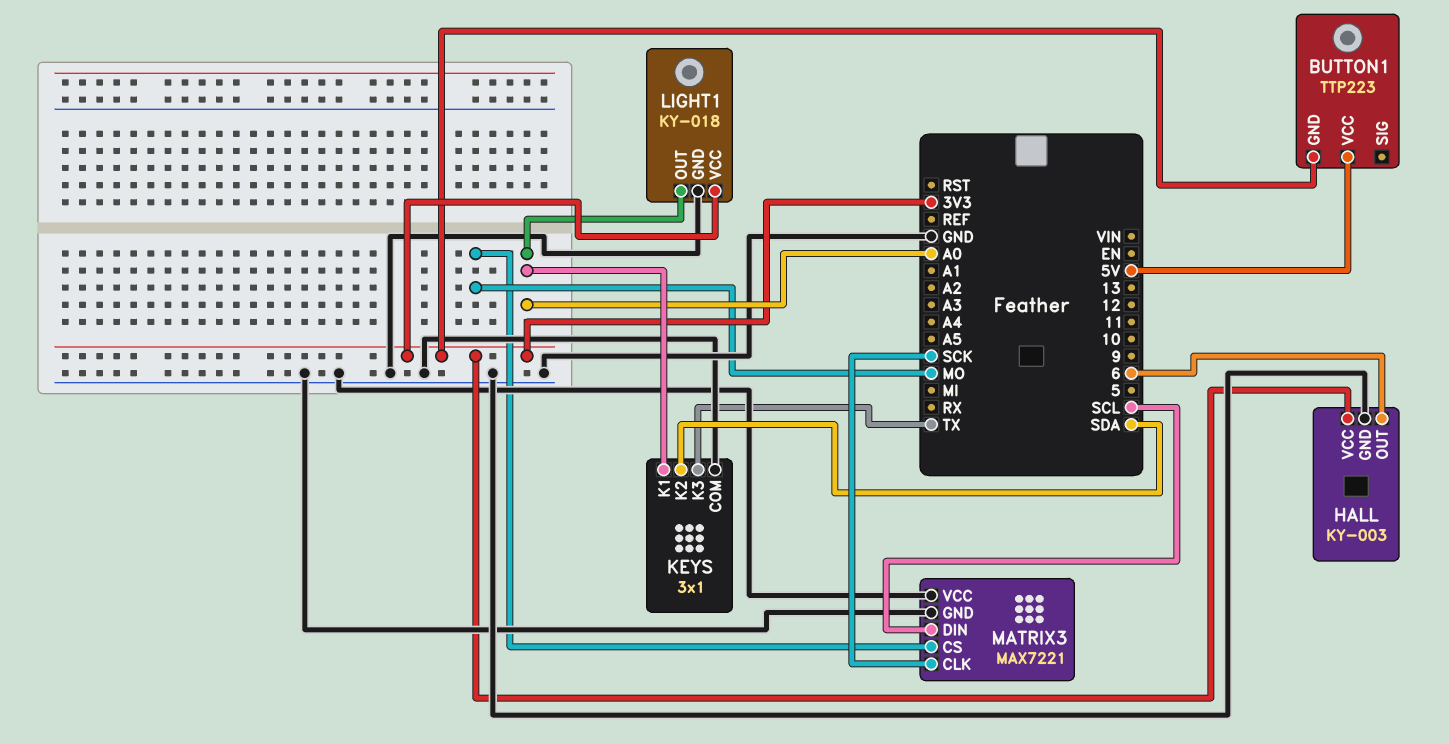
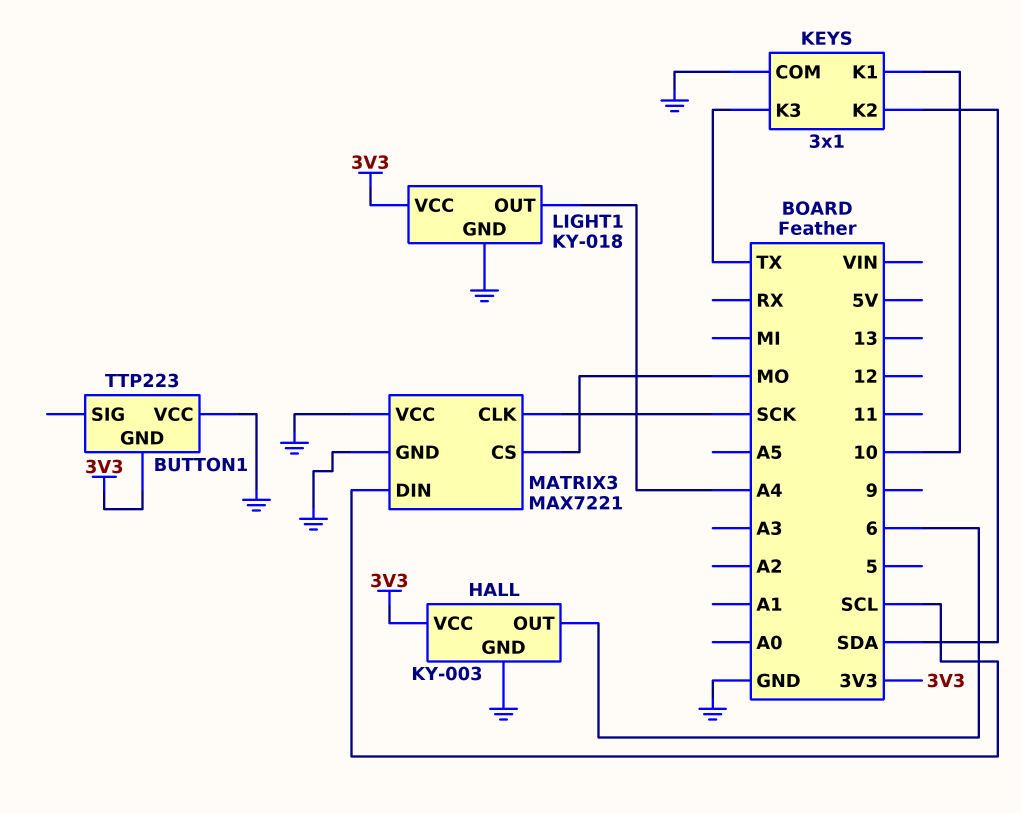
BUTTON1 pin VCC: 5V -> GND
KEYS pin K1: A0 -> 10
LIGHT1 pin OUT: A0 -> A4

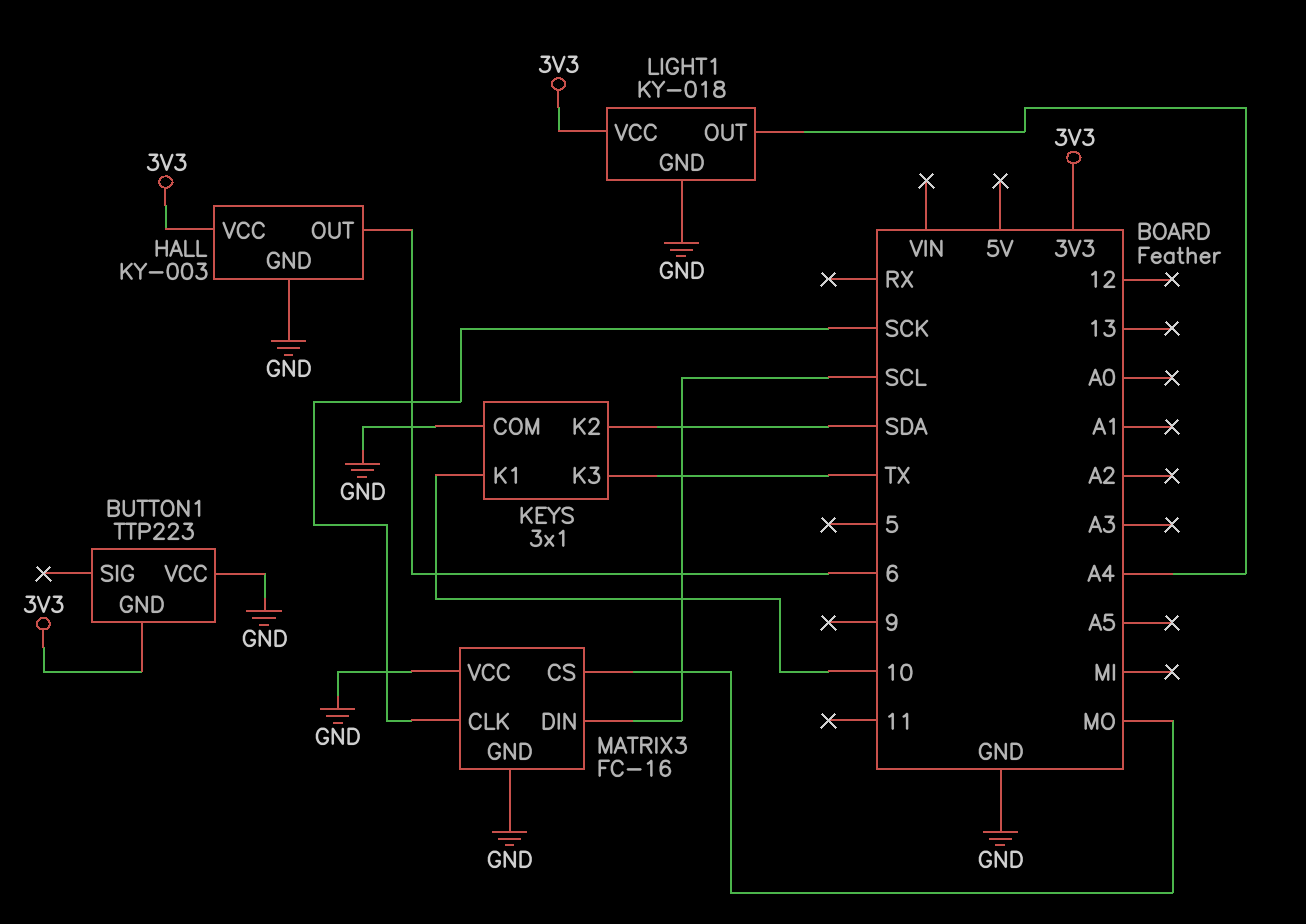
MATRIX3: MAX7221 -> FC-16

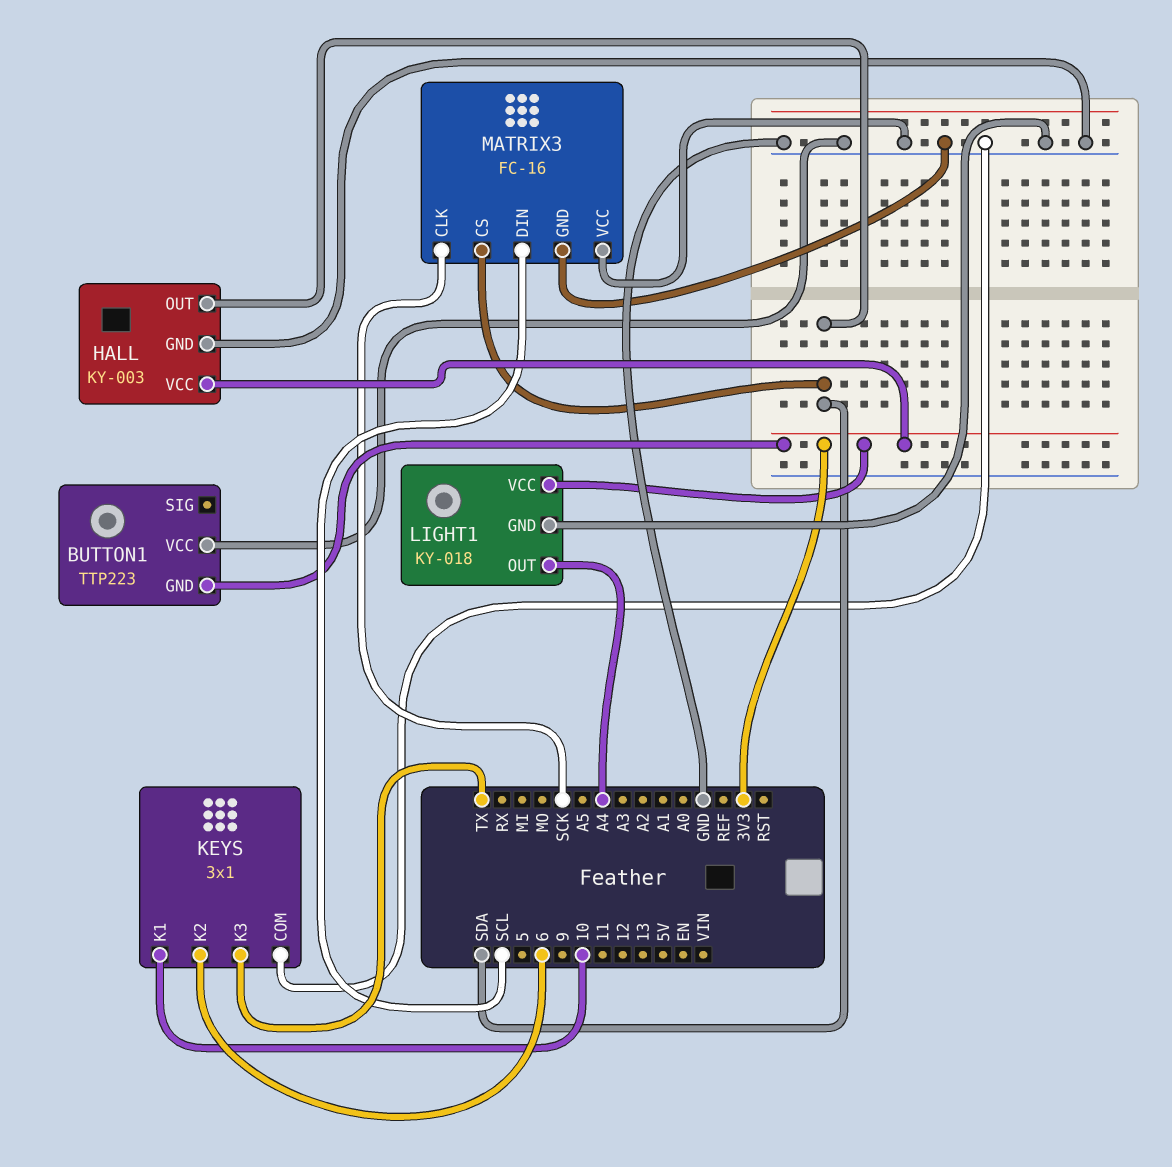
HALL pin OUT: 6 -> SDA
KEYS pin K2: SDA -> 6
MATRIX3 pin CS: MO -> SDA

